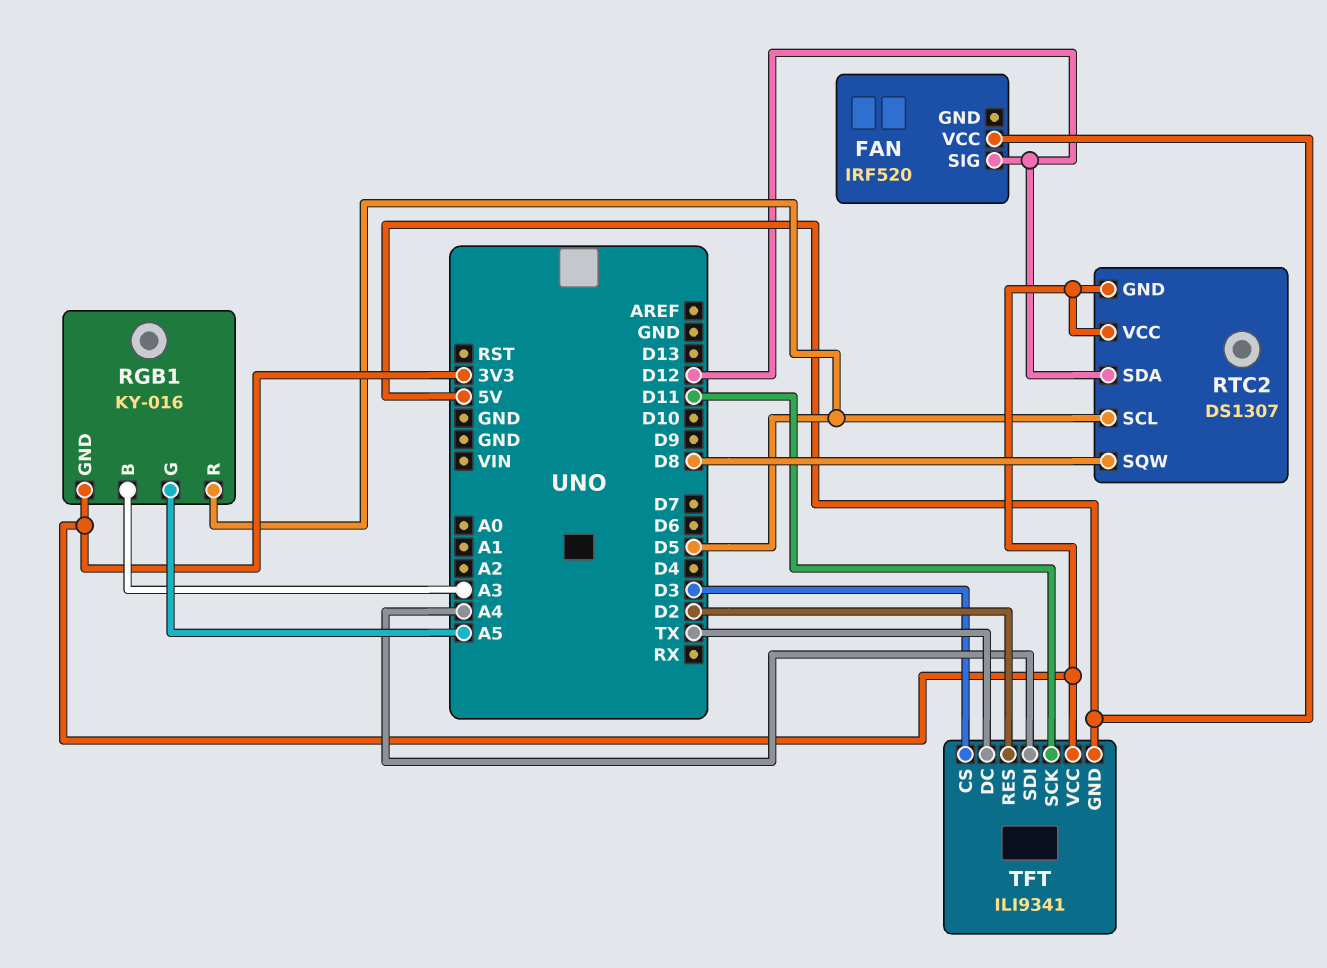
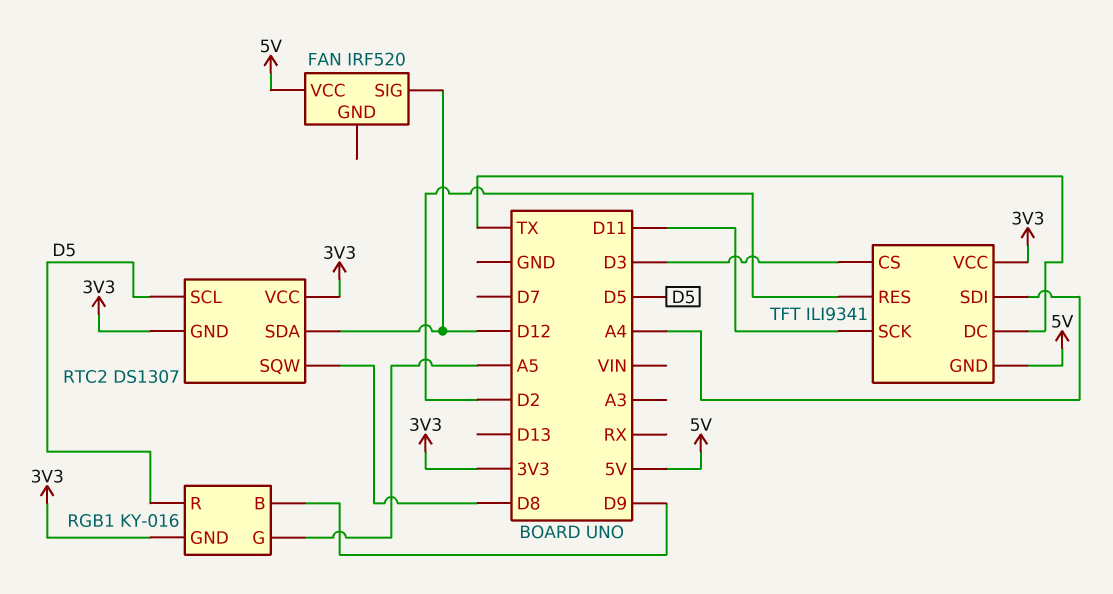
RGB1 pin B: A3 -> D9

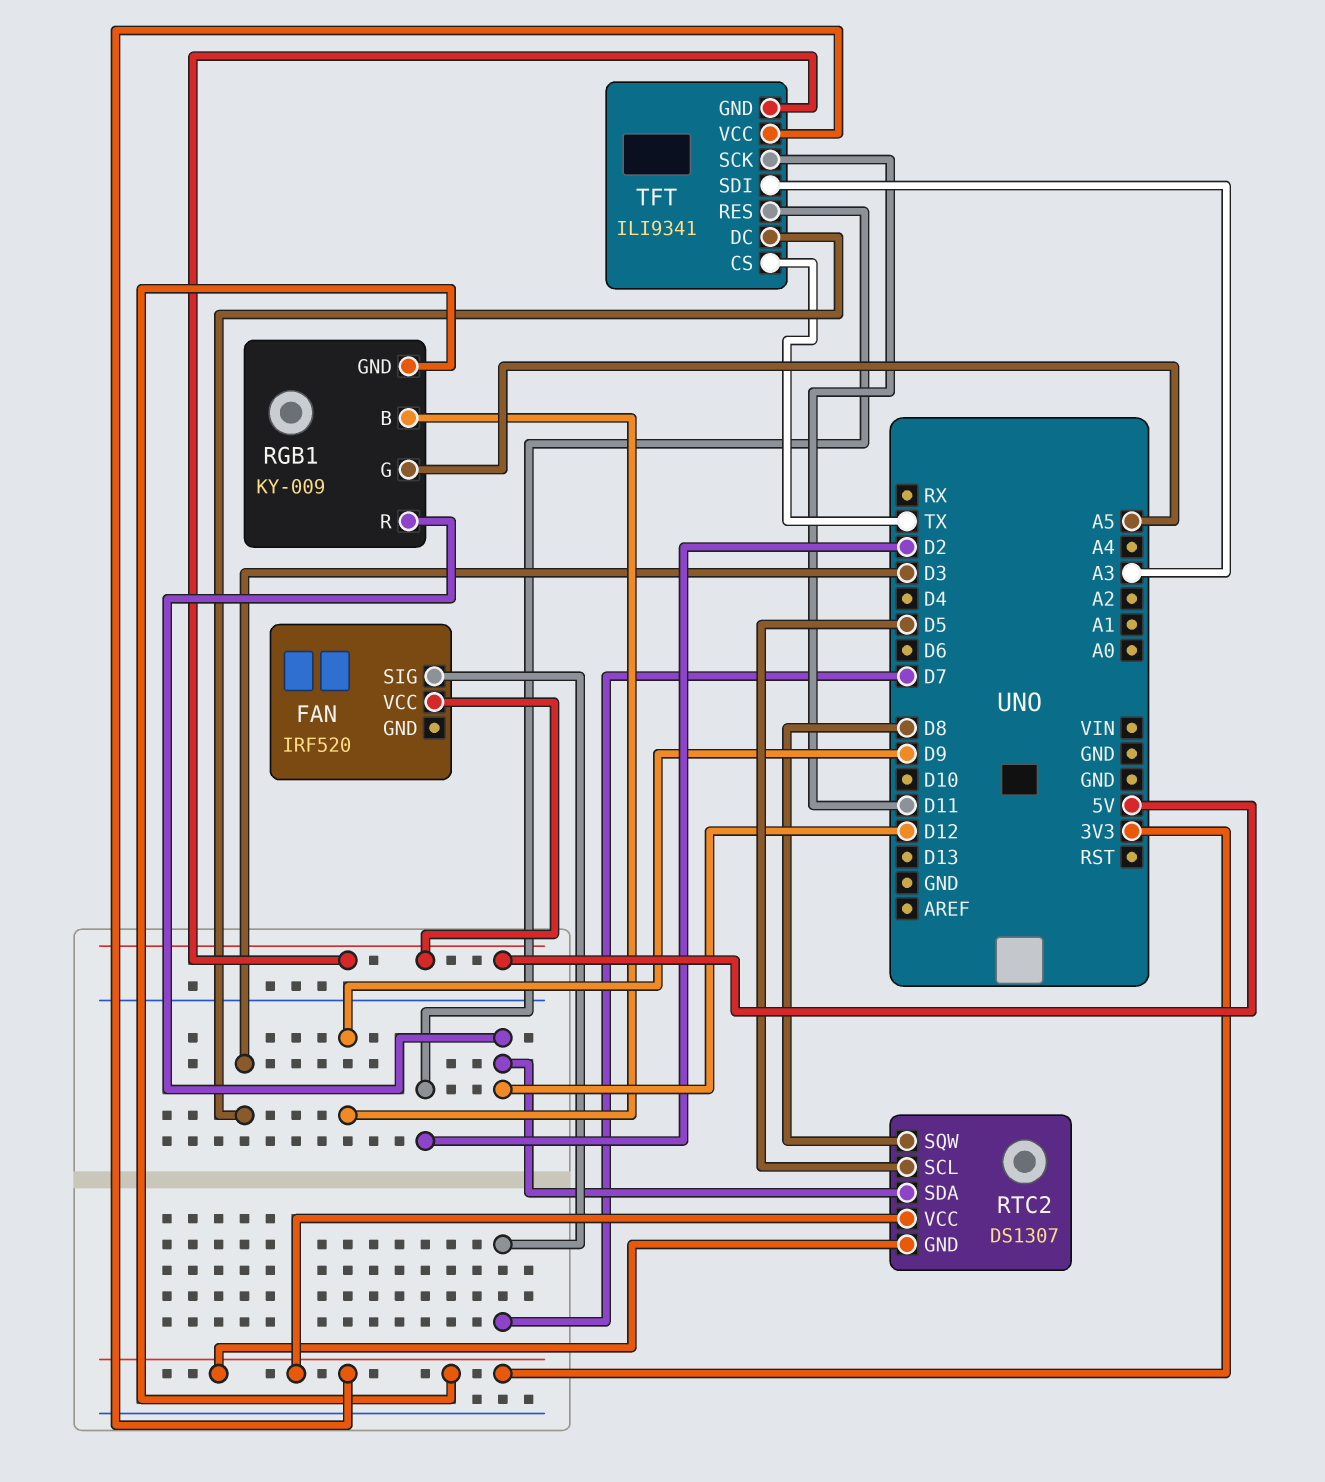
FAN pin SIG: D12 -> D7
RGB1: KY-016 -> KY-009
RGB1 pin R: D5 -> D12
TFT pin CS: D3 -> TX
TFT pin DC: TX -> D3
TFT pin SDI: A4 -> A3

